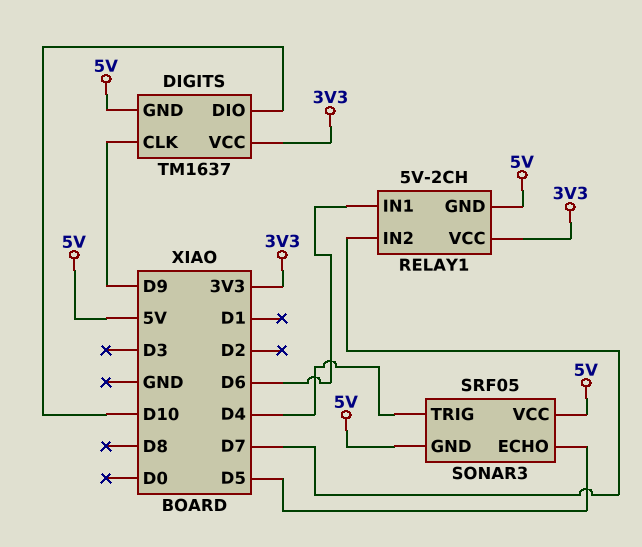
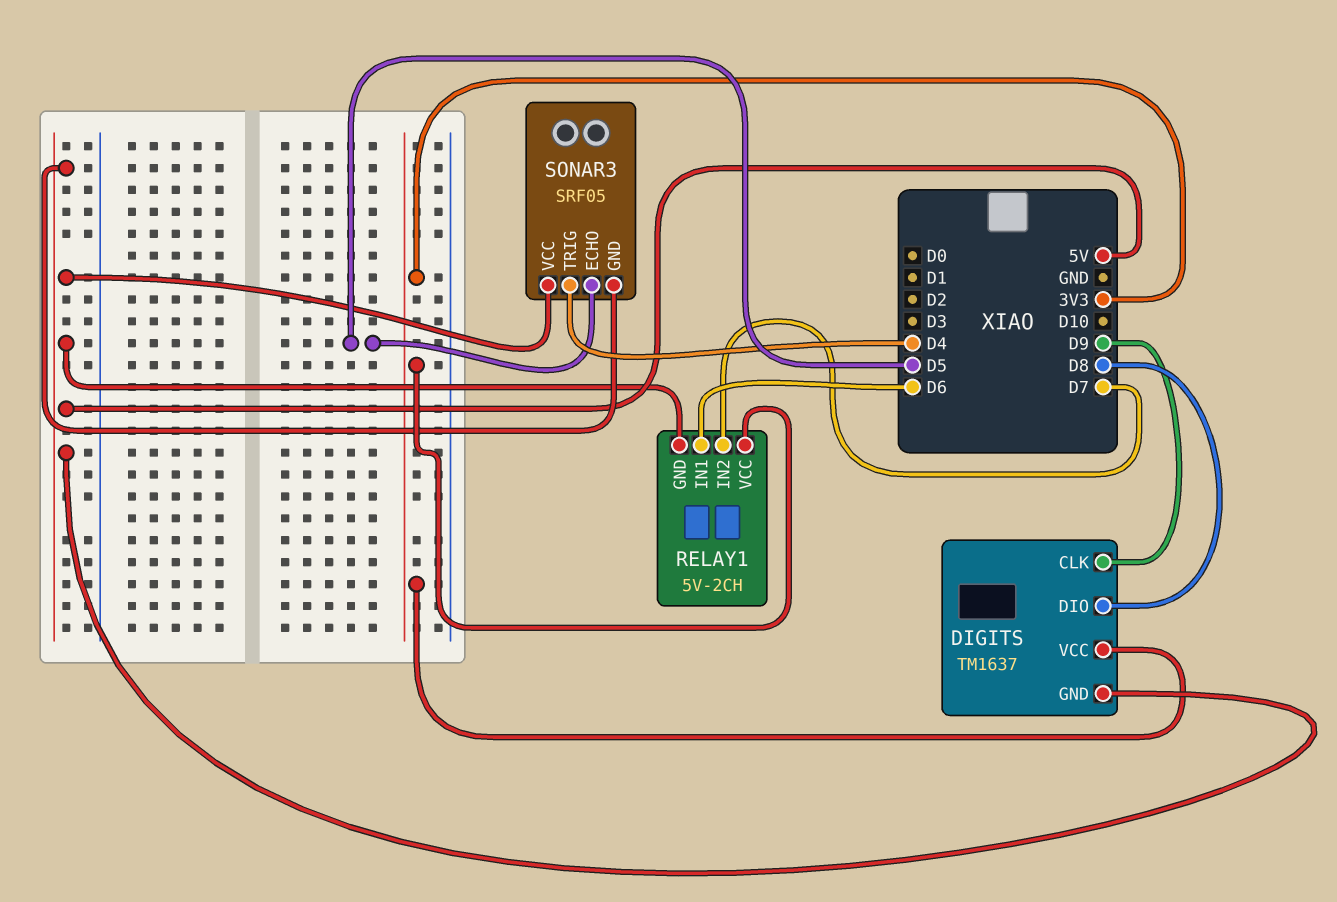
DIGITS pin DIO: D10 -> D8

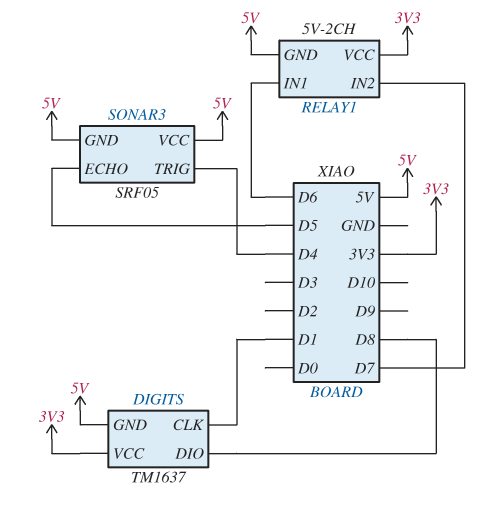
DIGITS pin CLK: D9 -> D1

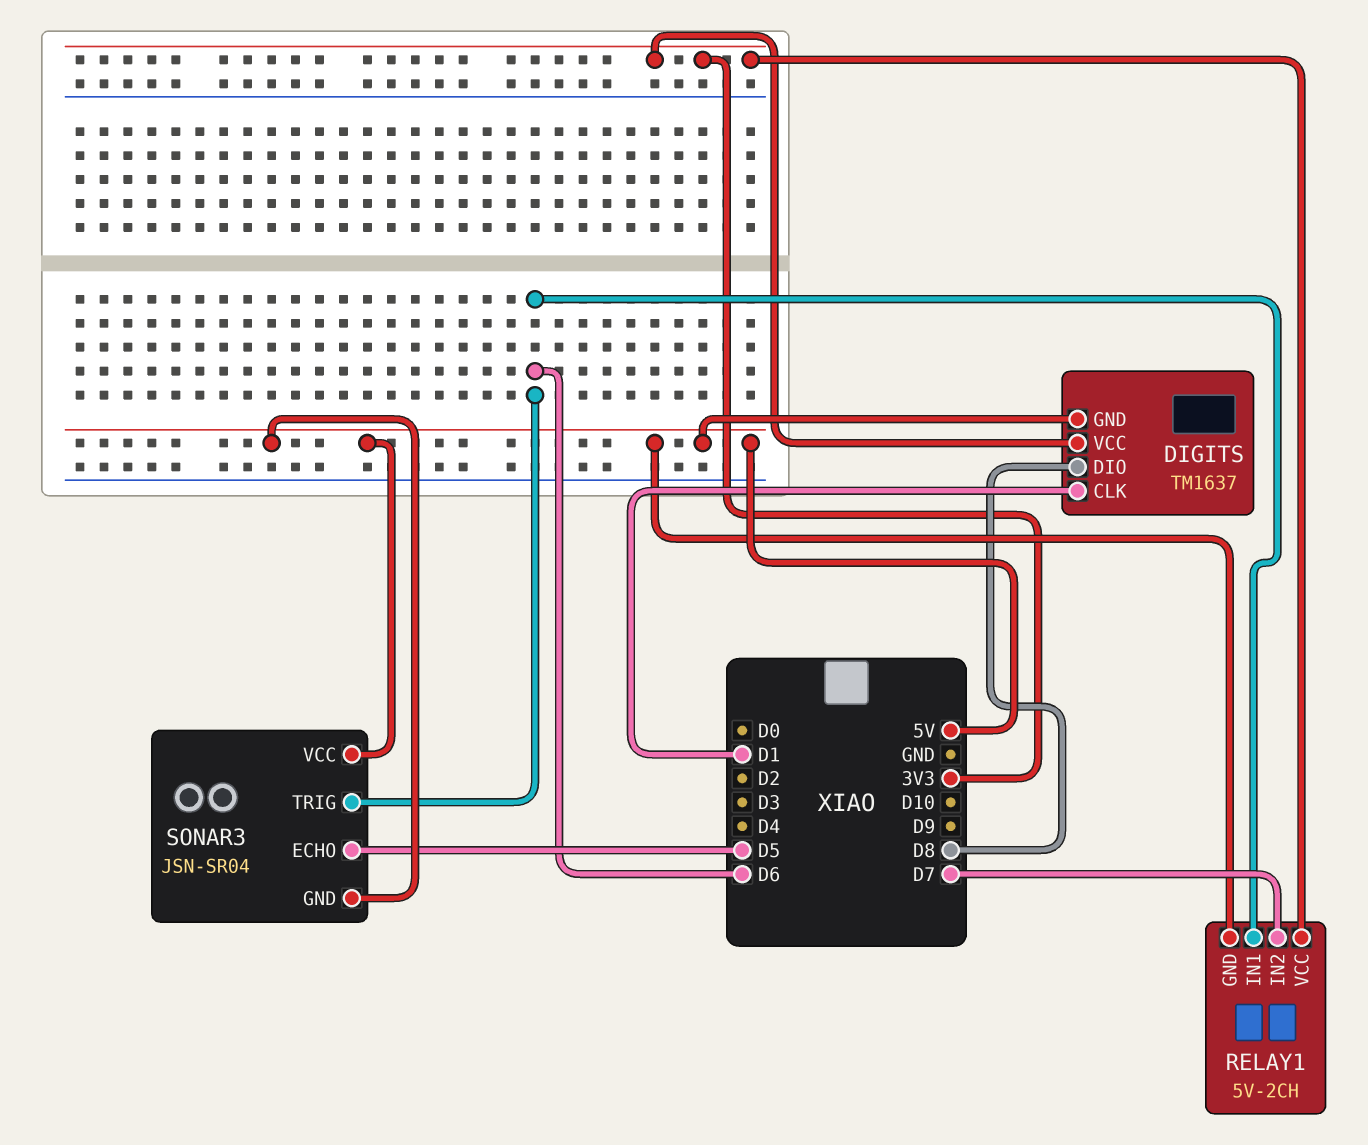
SONAR3: SRF05 -> JSN-SR04
SONAR3 pin TRIG: D4 -> D6

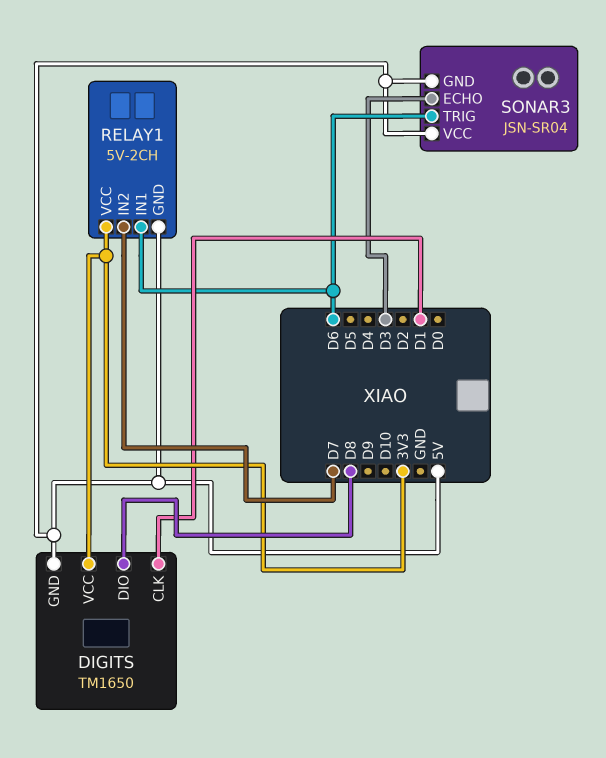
DIGITS: TM1637 -> TM1650
SONAR3 pin ECHO: D5 -> D3

